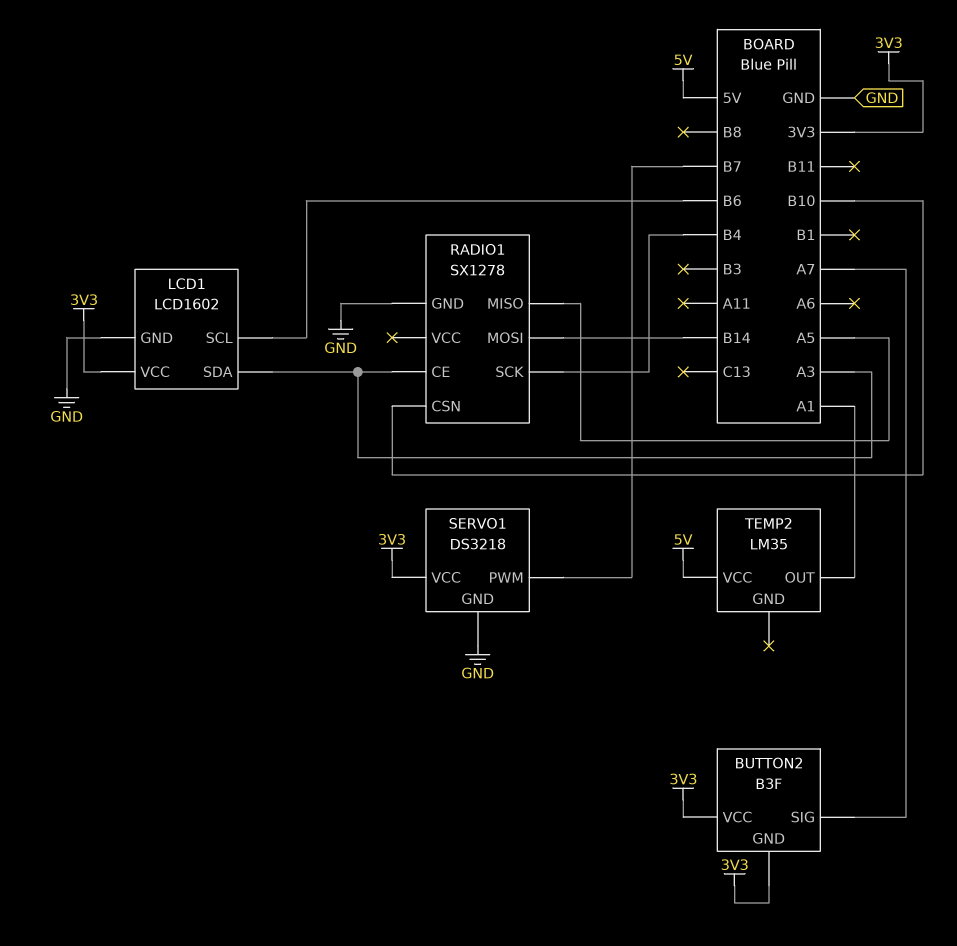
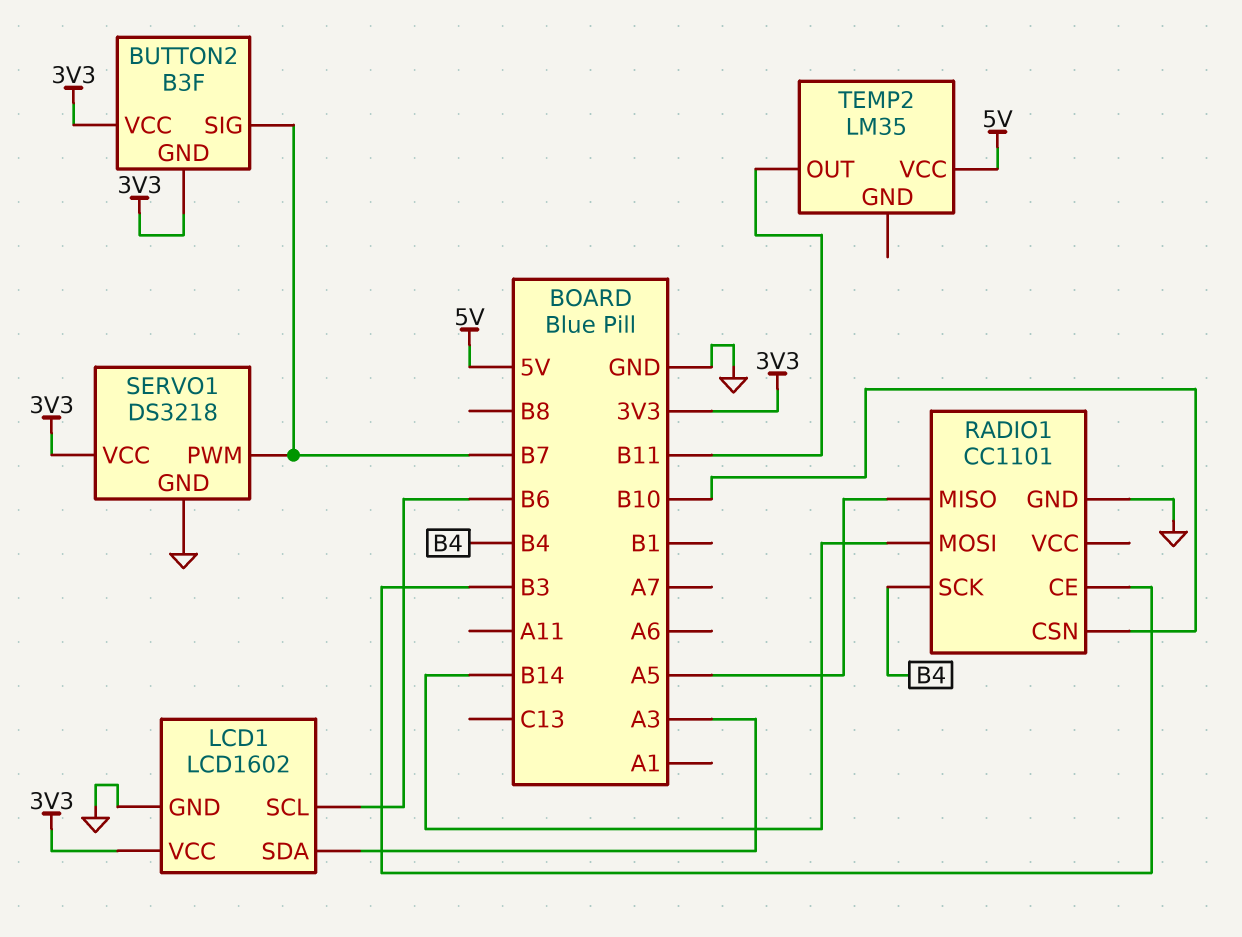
BUTTON2 pin SIG: A7 -> B7
RADIO1: SX1278 -> CC1101
RADIO1 pin CE: A3 -> B3
TEMP2 pin OUT: A1 -> B11

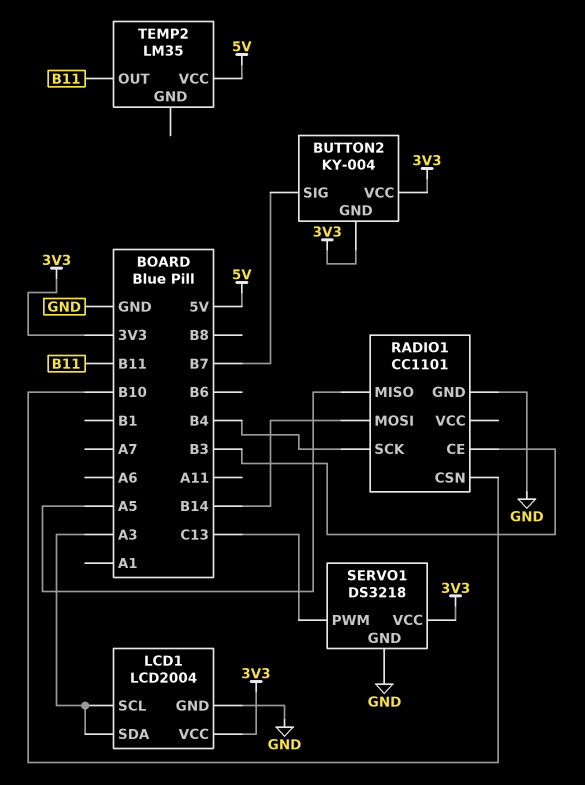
BUTTON2: B3F -> KY-004
LCD1: LCD1602 -> LCD2004
LCD1 pin SCL: B6 -> A3
SERVO1 pin PWM: B7 -> C13

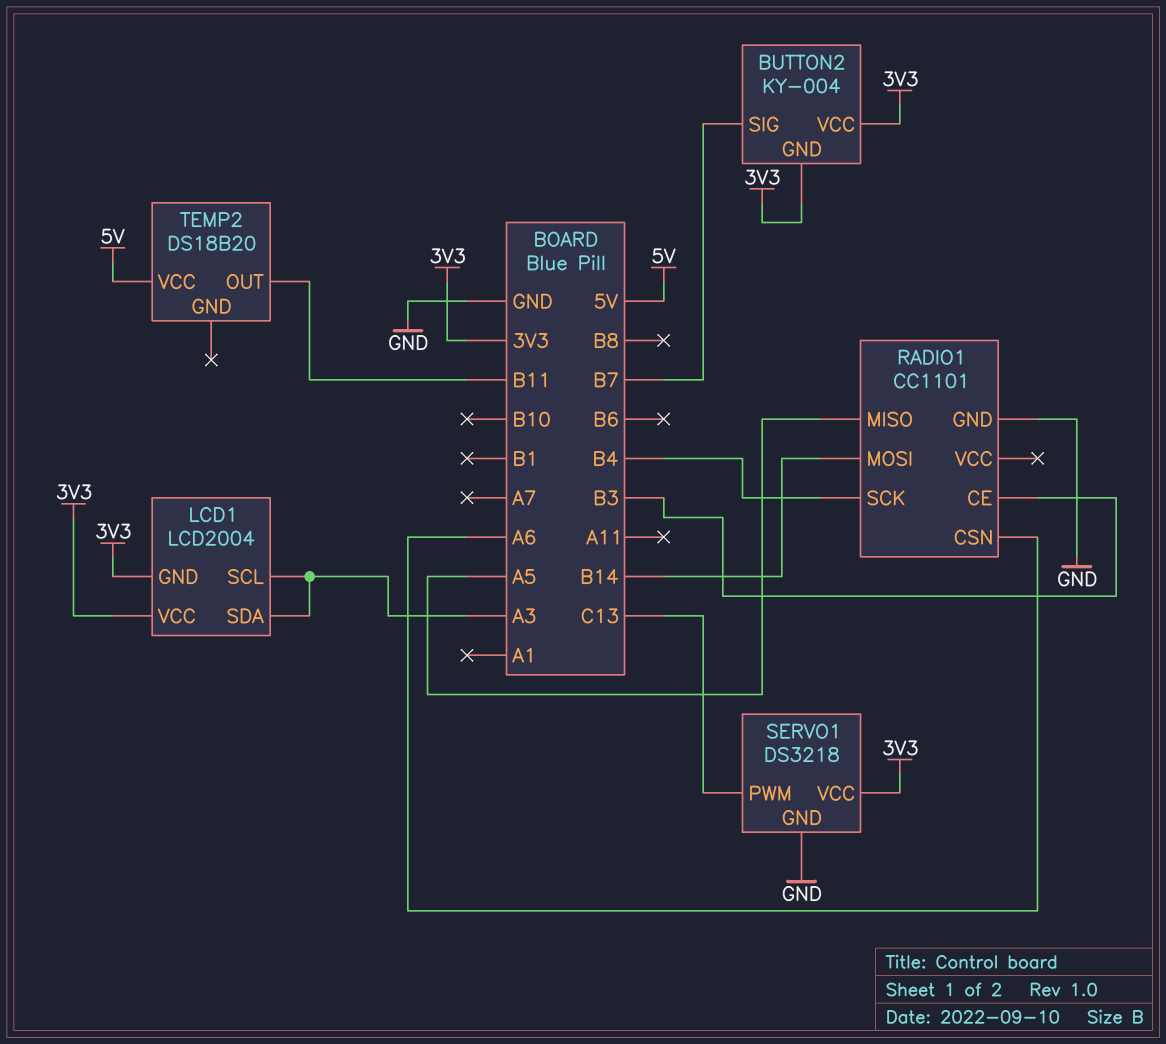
LCD1 pin GND: GND -> 3V3
RADIO1 pin CSN: B10 -> A6
TEMP2: LM35 -> DS18B20

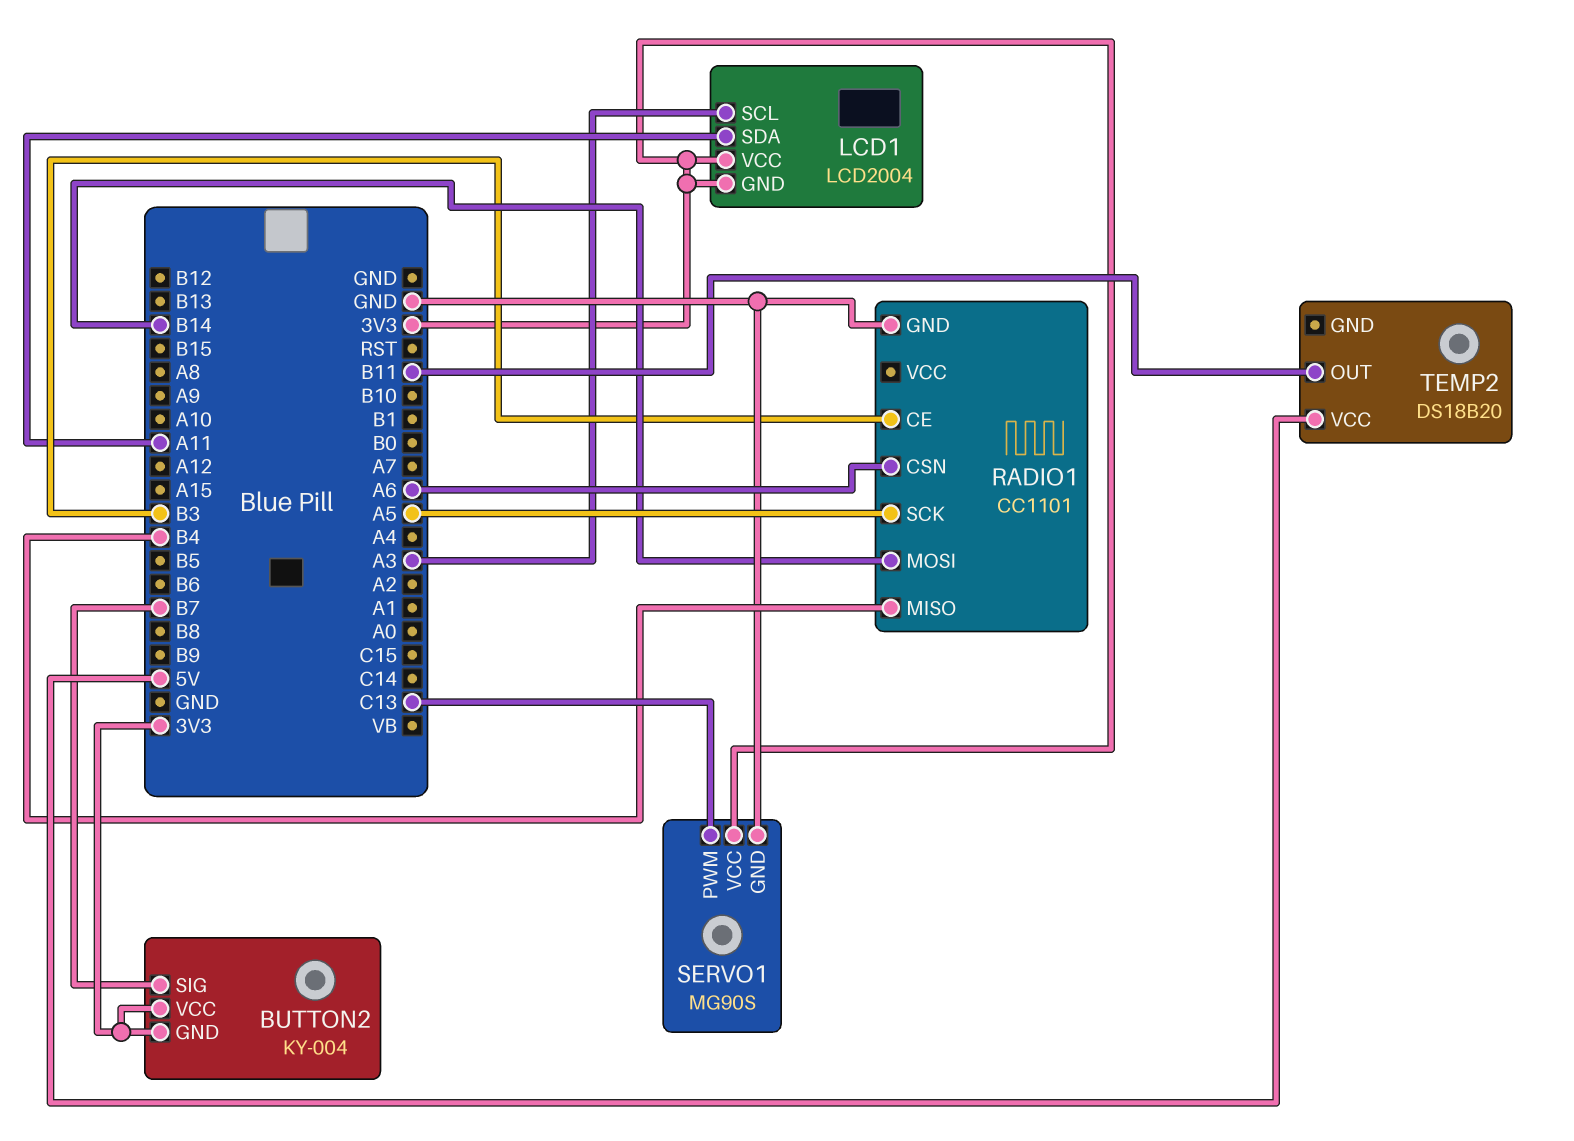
LCD1 pin SDA: A3 -> A11
RADIO1 pin MISO: A5 -> B4
RADIO1 pin SCK: B4 -> A5
SERVO1: DS3218 -> MG90S

